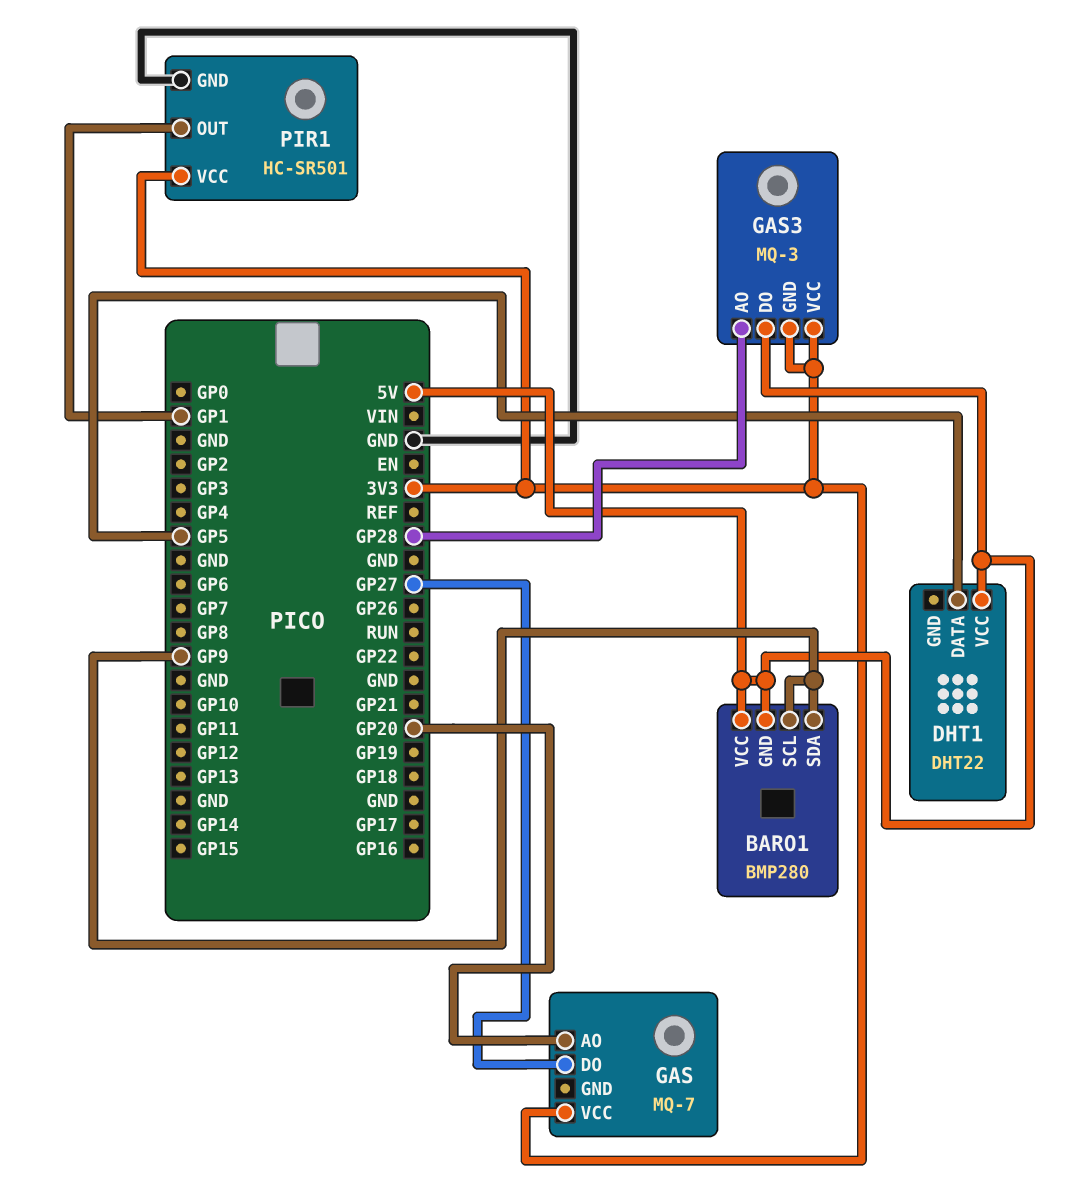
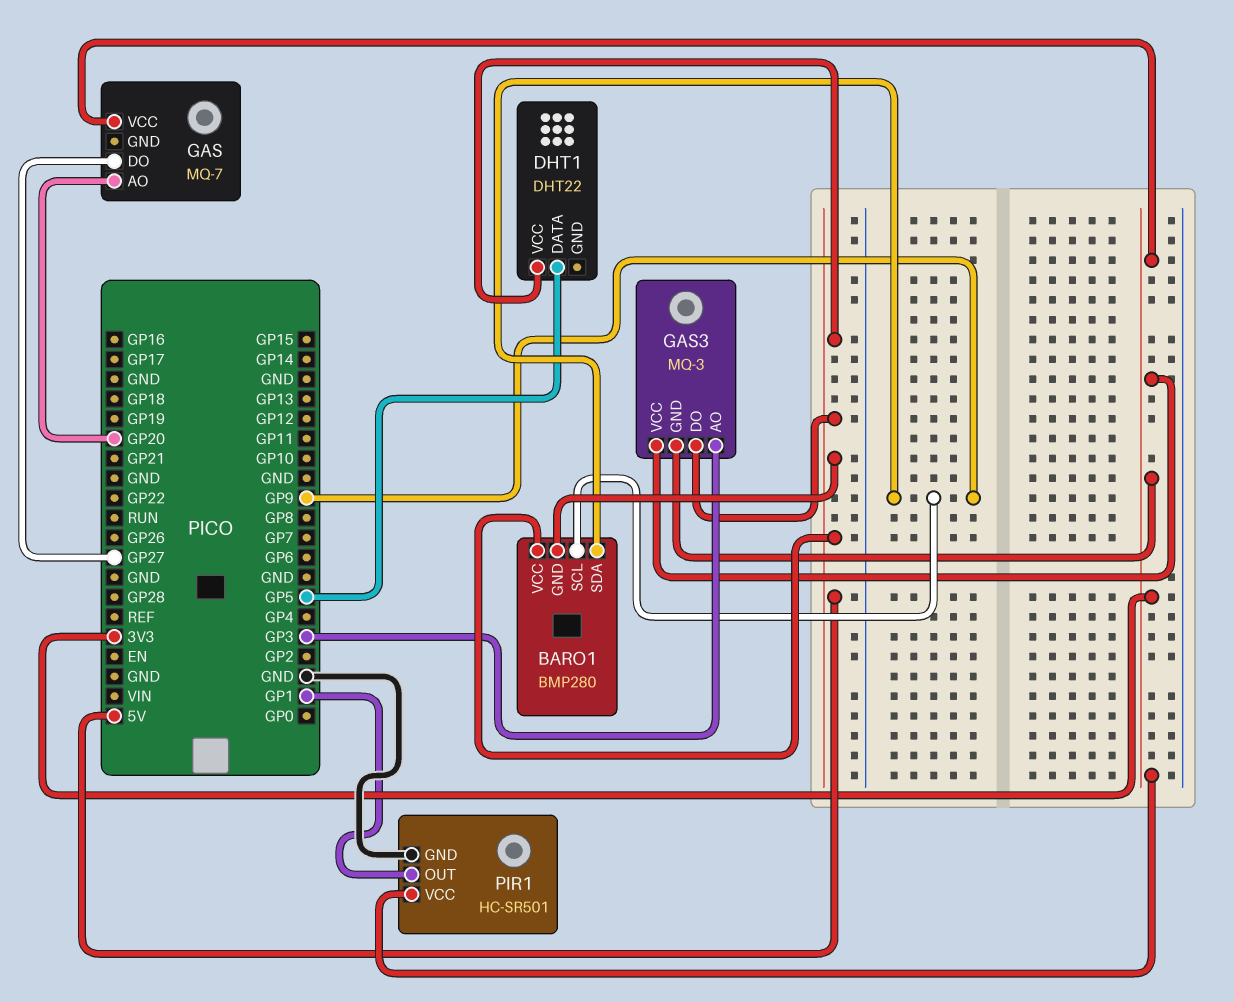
GAS3 pin AO: GP28 -> GP3

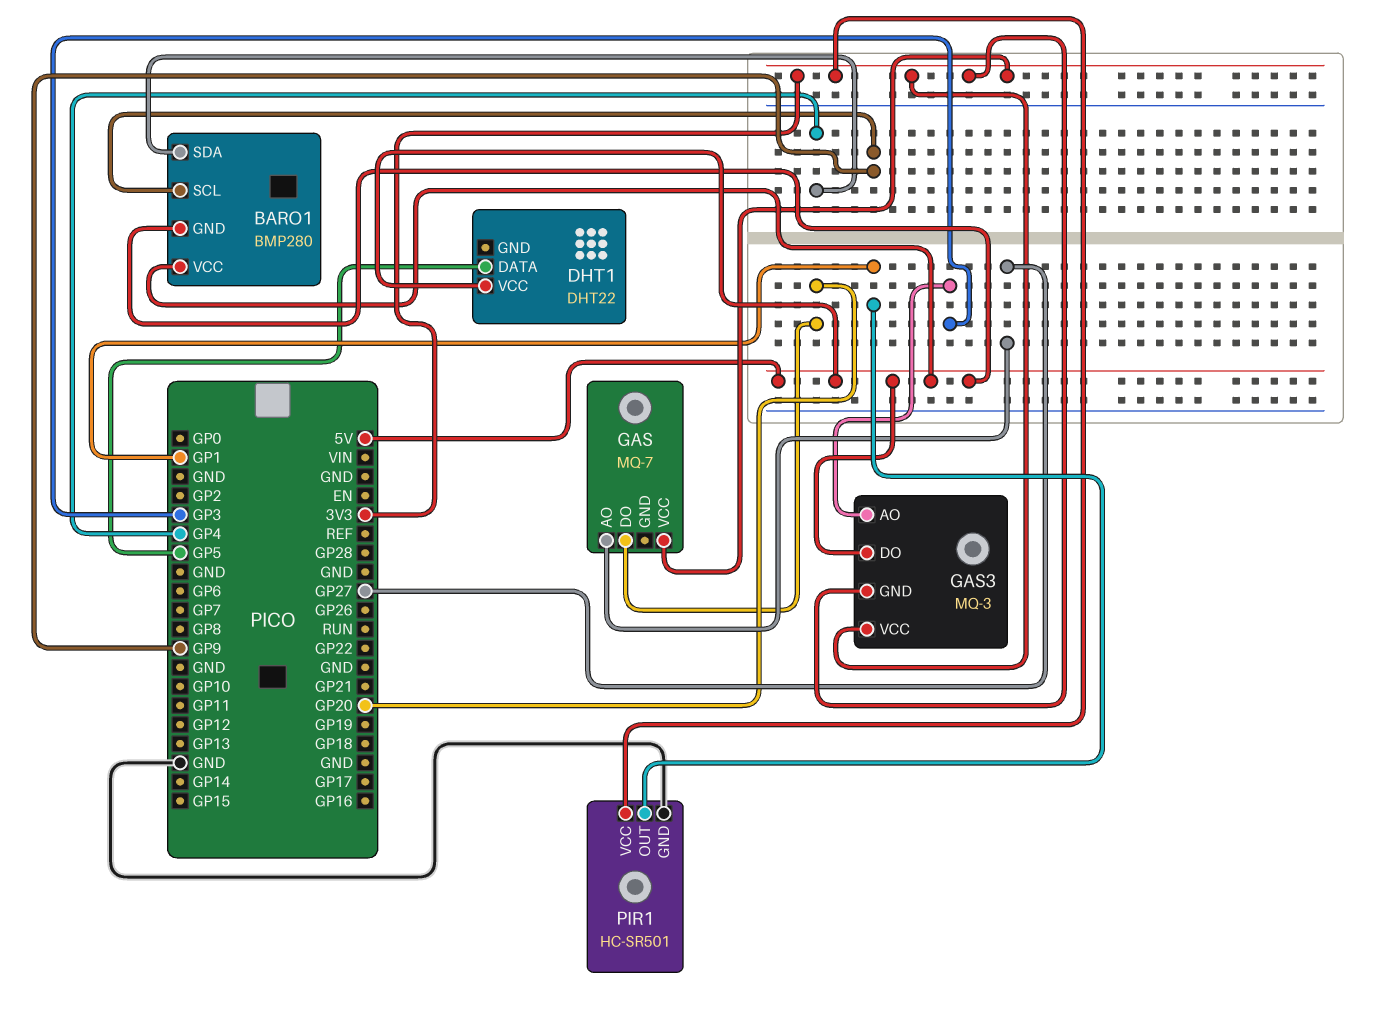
BARO1 pin SDA: GP9 -> GP4
GAS pin AO: GP20 -> GP27
GAS pin DO: GP27 -> GP20

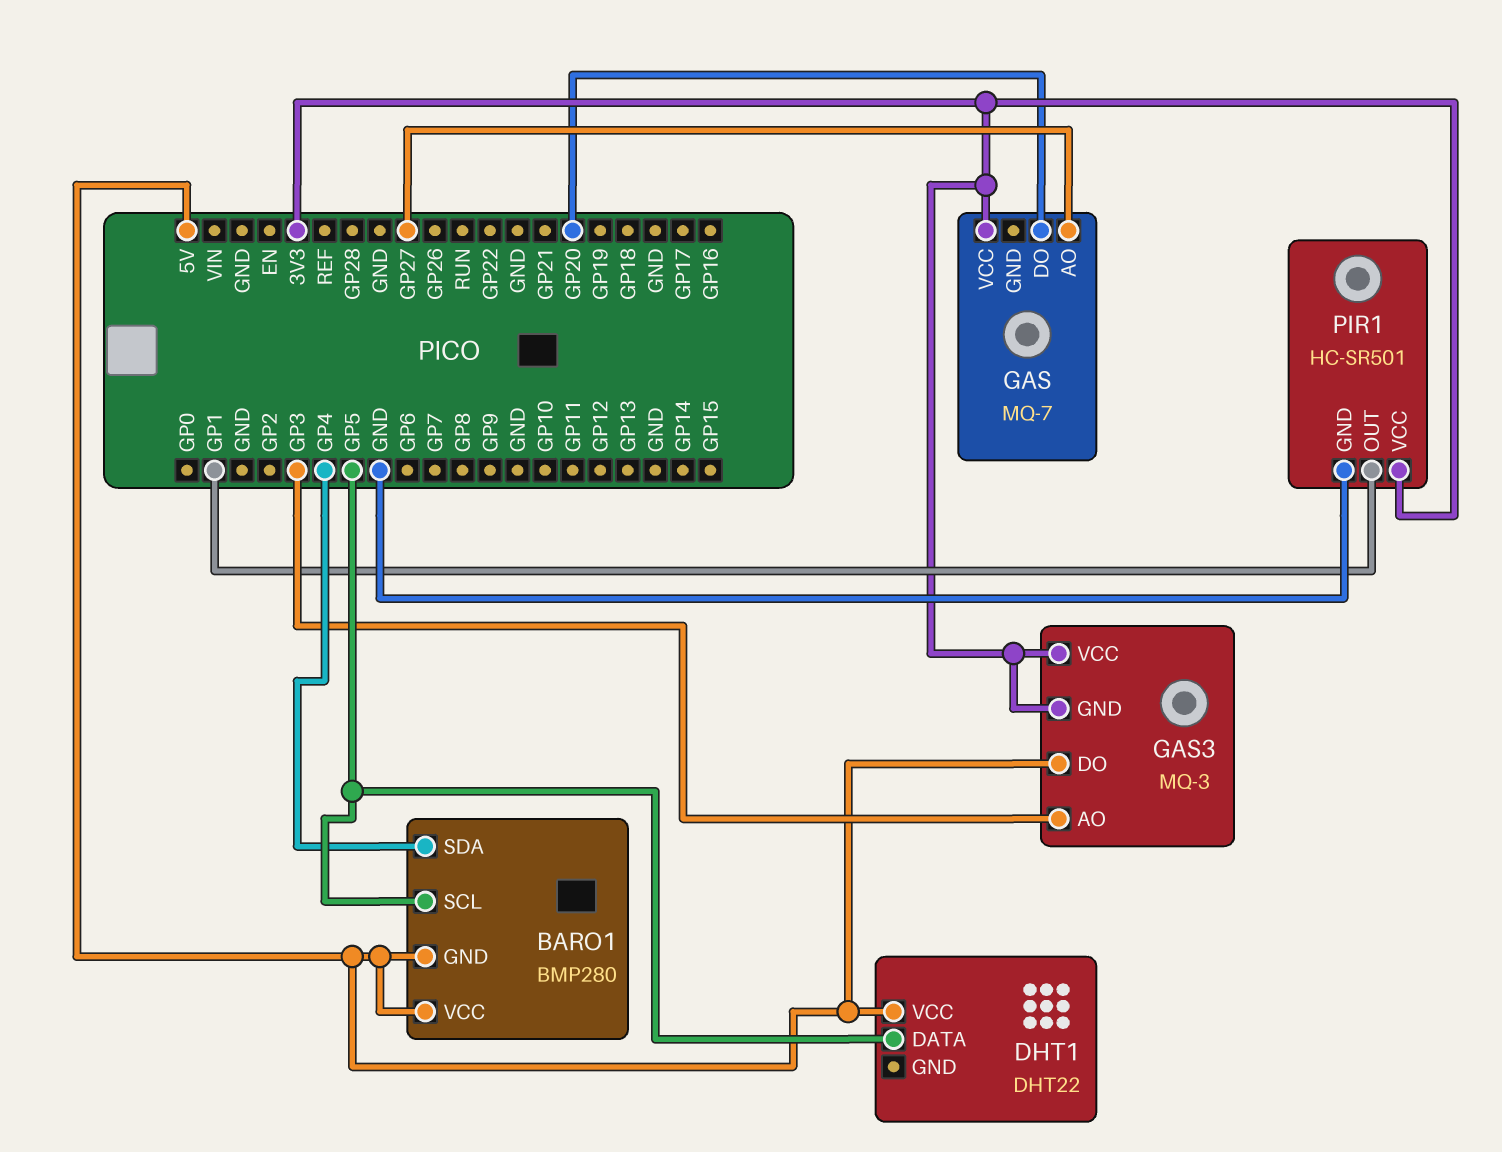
BARO1 pin SCL: GP9 -> GP5

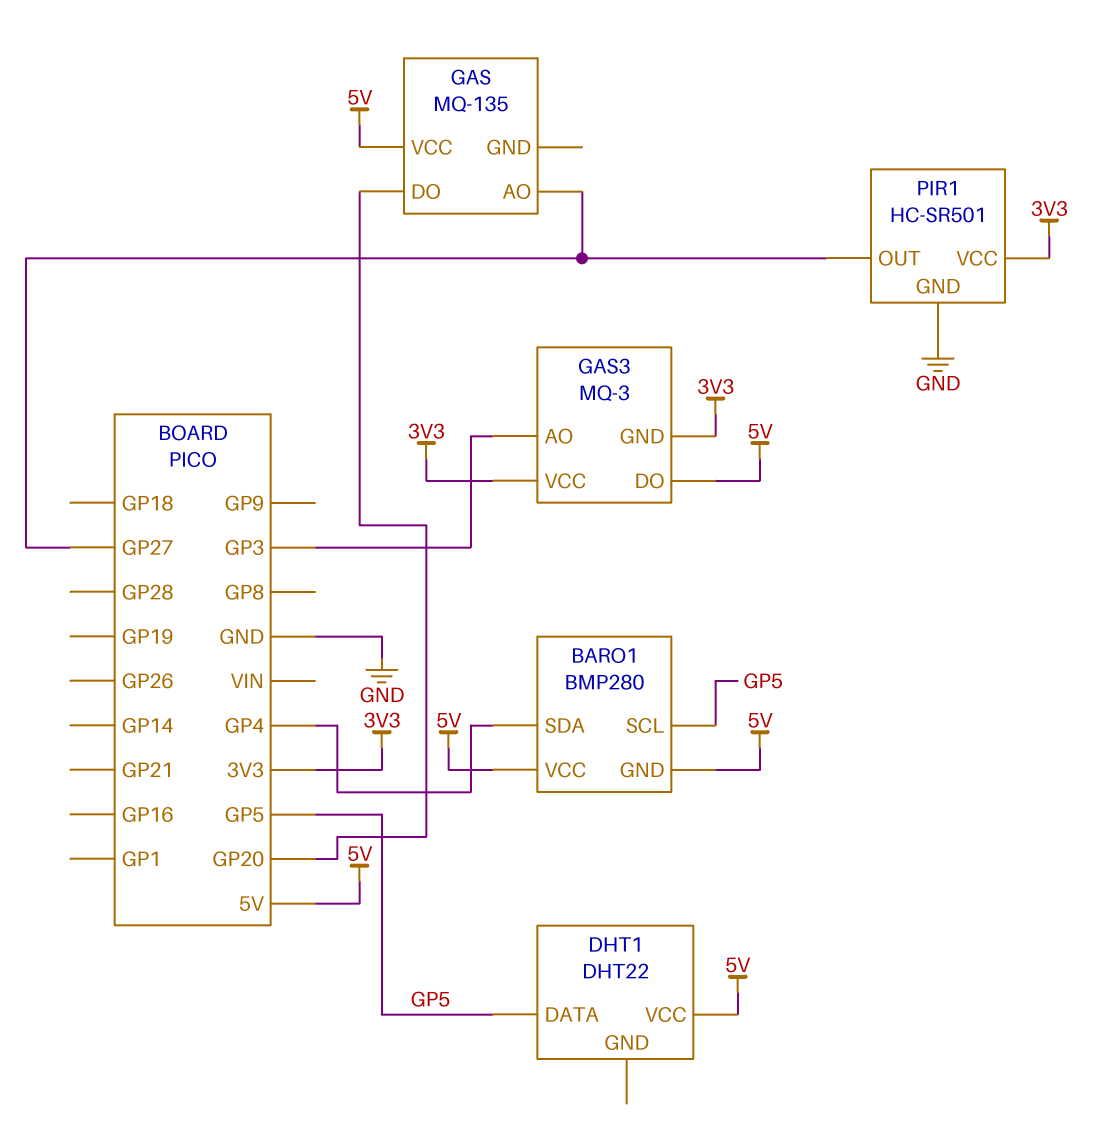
GAS: MQ-7 -> MQ-135
GAS pin VCC: 3V3 -> 5V
PIR1 pin OUT: GP1 -> GP27

